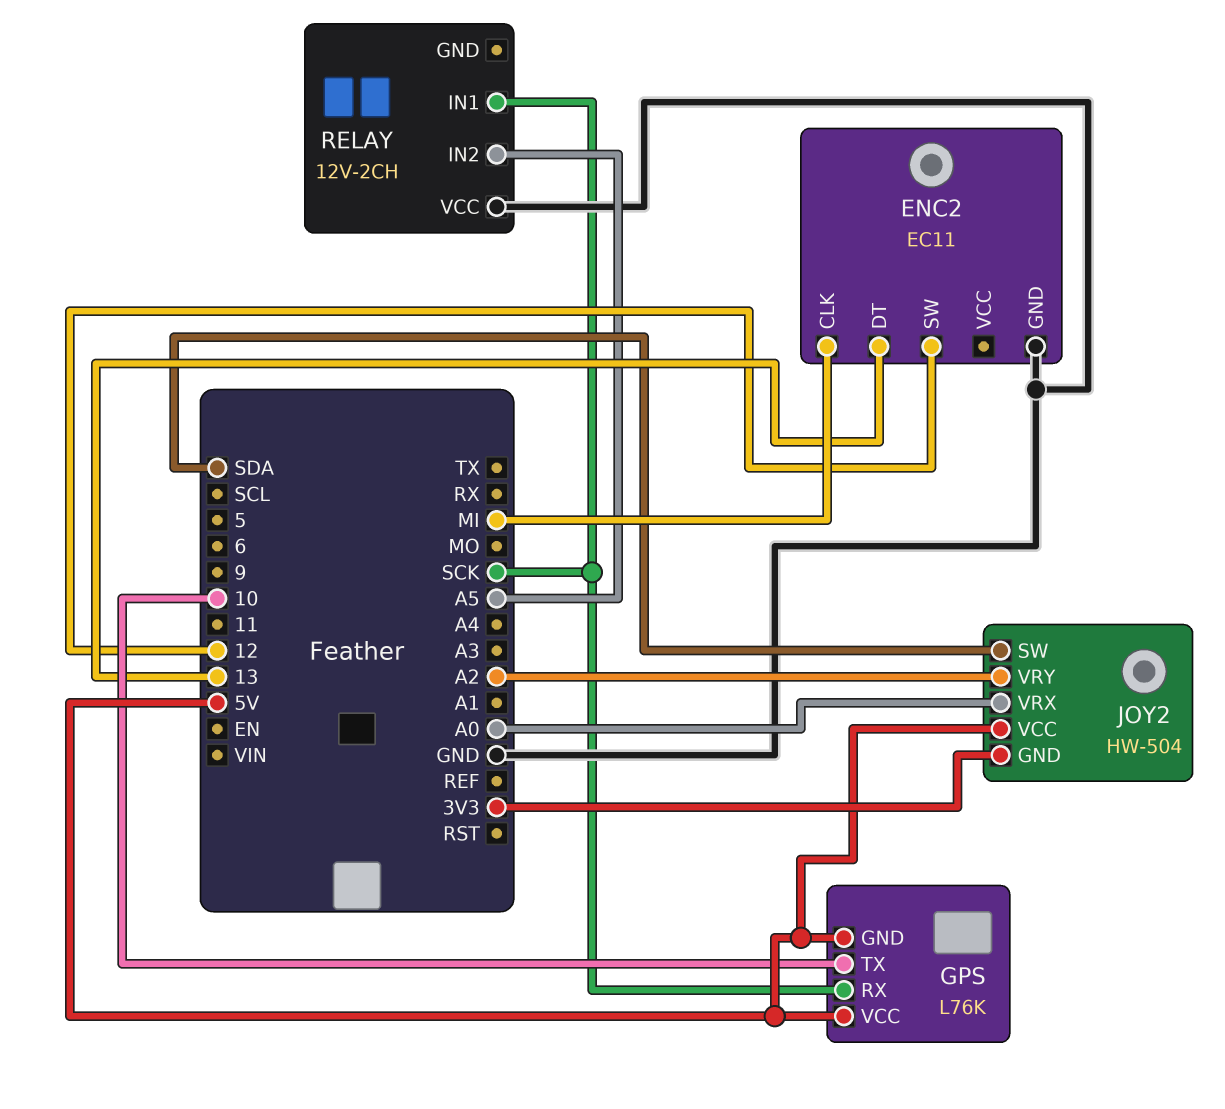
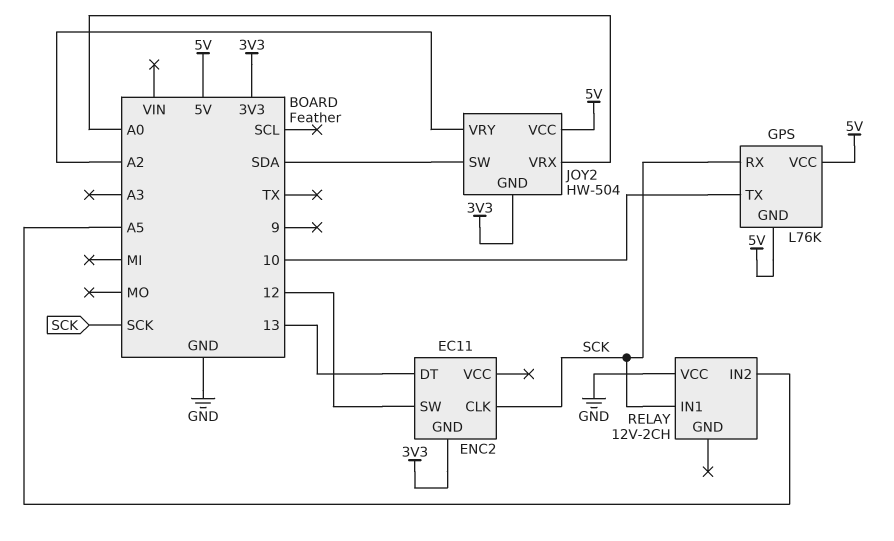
ENC2 pin CLK: MI -> SCK
ENC2 pin GND: GND -> 3V3

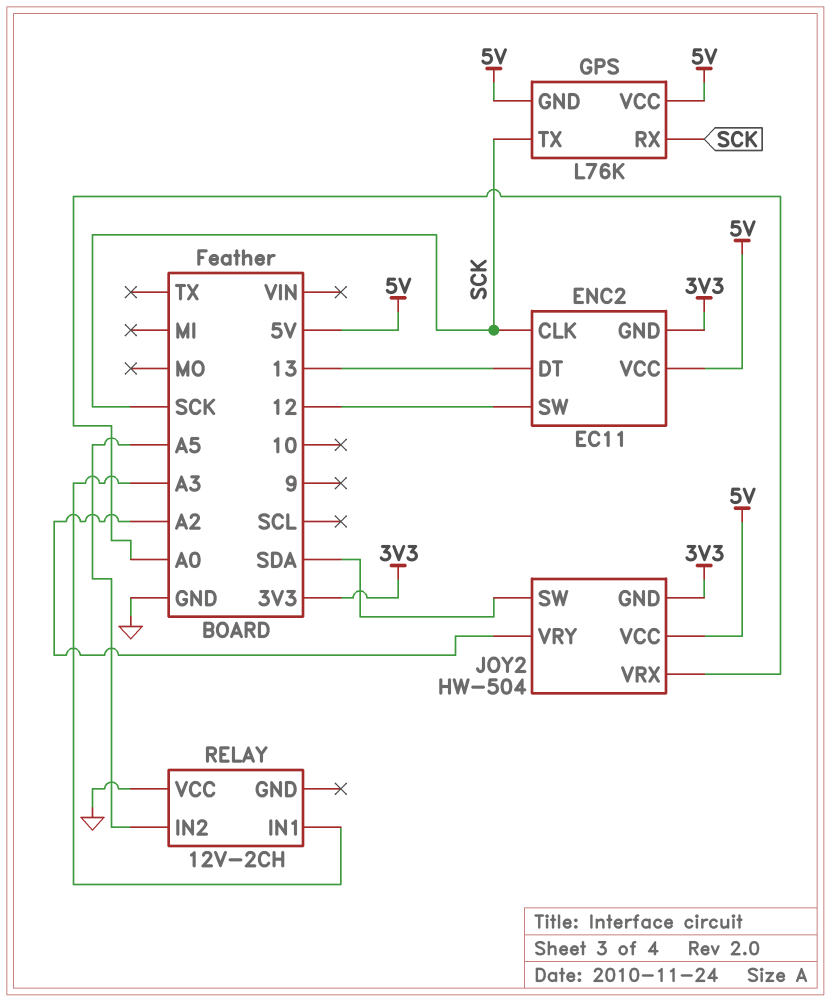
ENC2 pin VCC: none -> 5V
GPS pin TX: 10 -> SCK
RELAY pin IN1: SCK -> A3

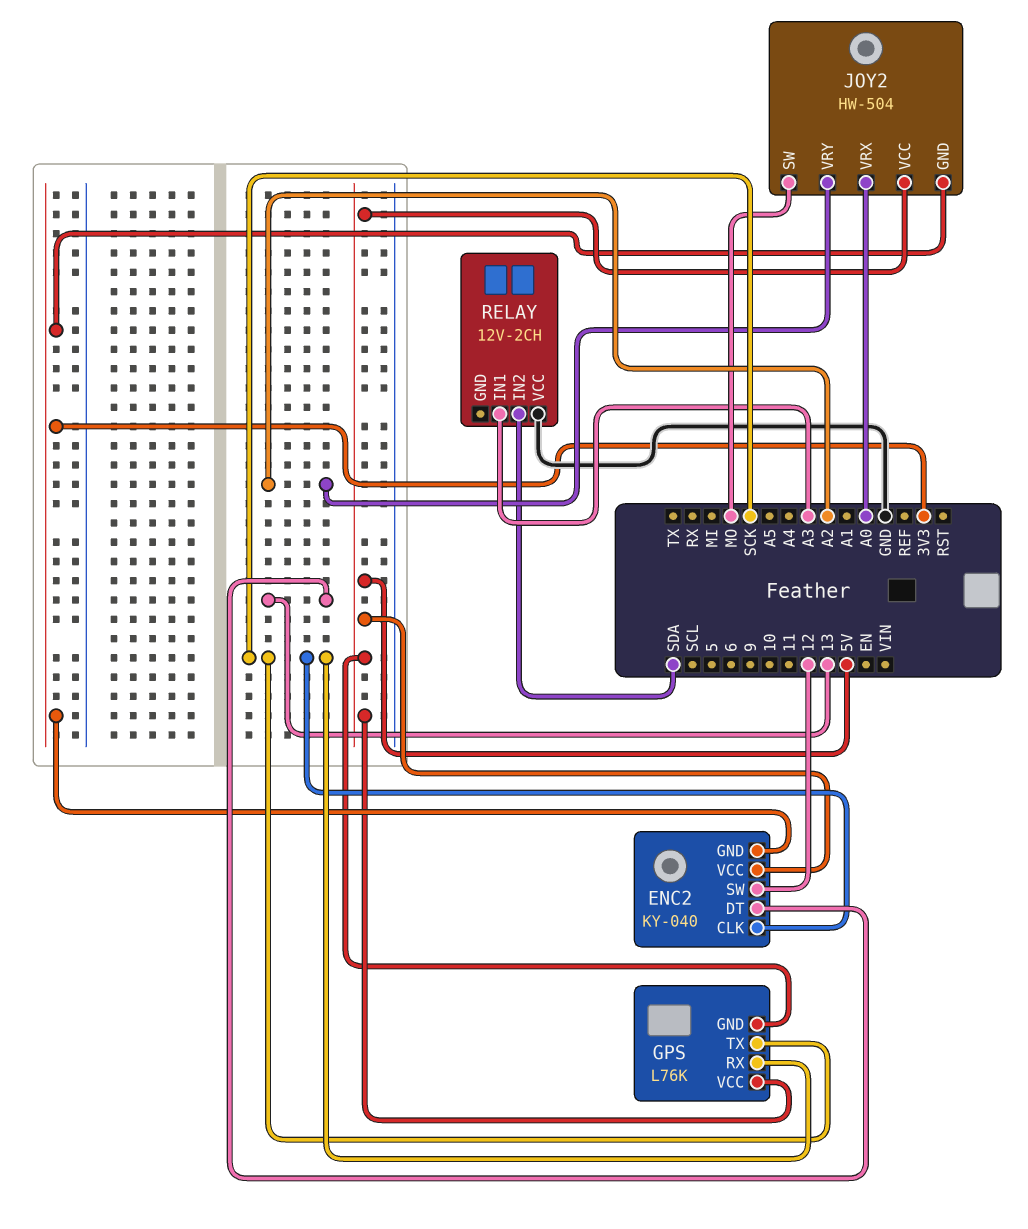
ENC2: EC11 -> KY-040
JOY2 pin SW: SDA -> MO
RELAY pin IN2: A5 -> SDA

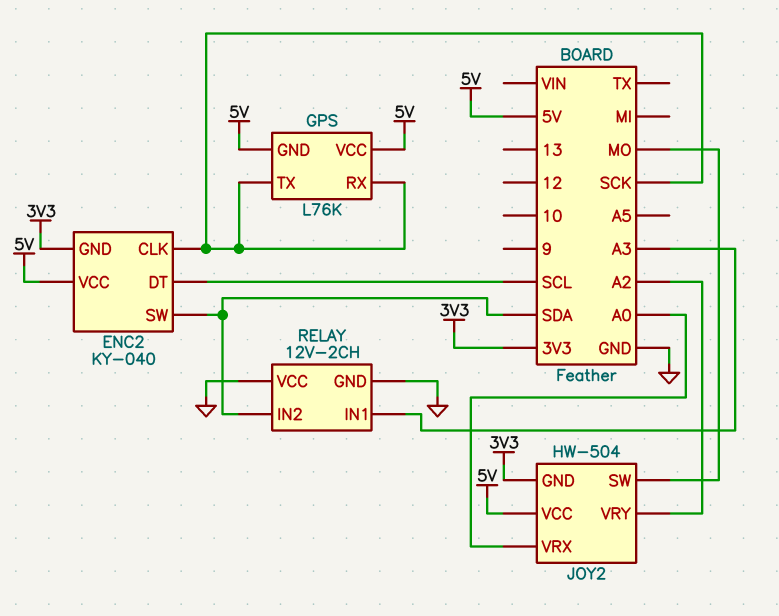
ENC2 pin DT: 13 -> SCL
ENC2 pin SW: 12 -> SDA
RELAY pin GND: none -> GND

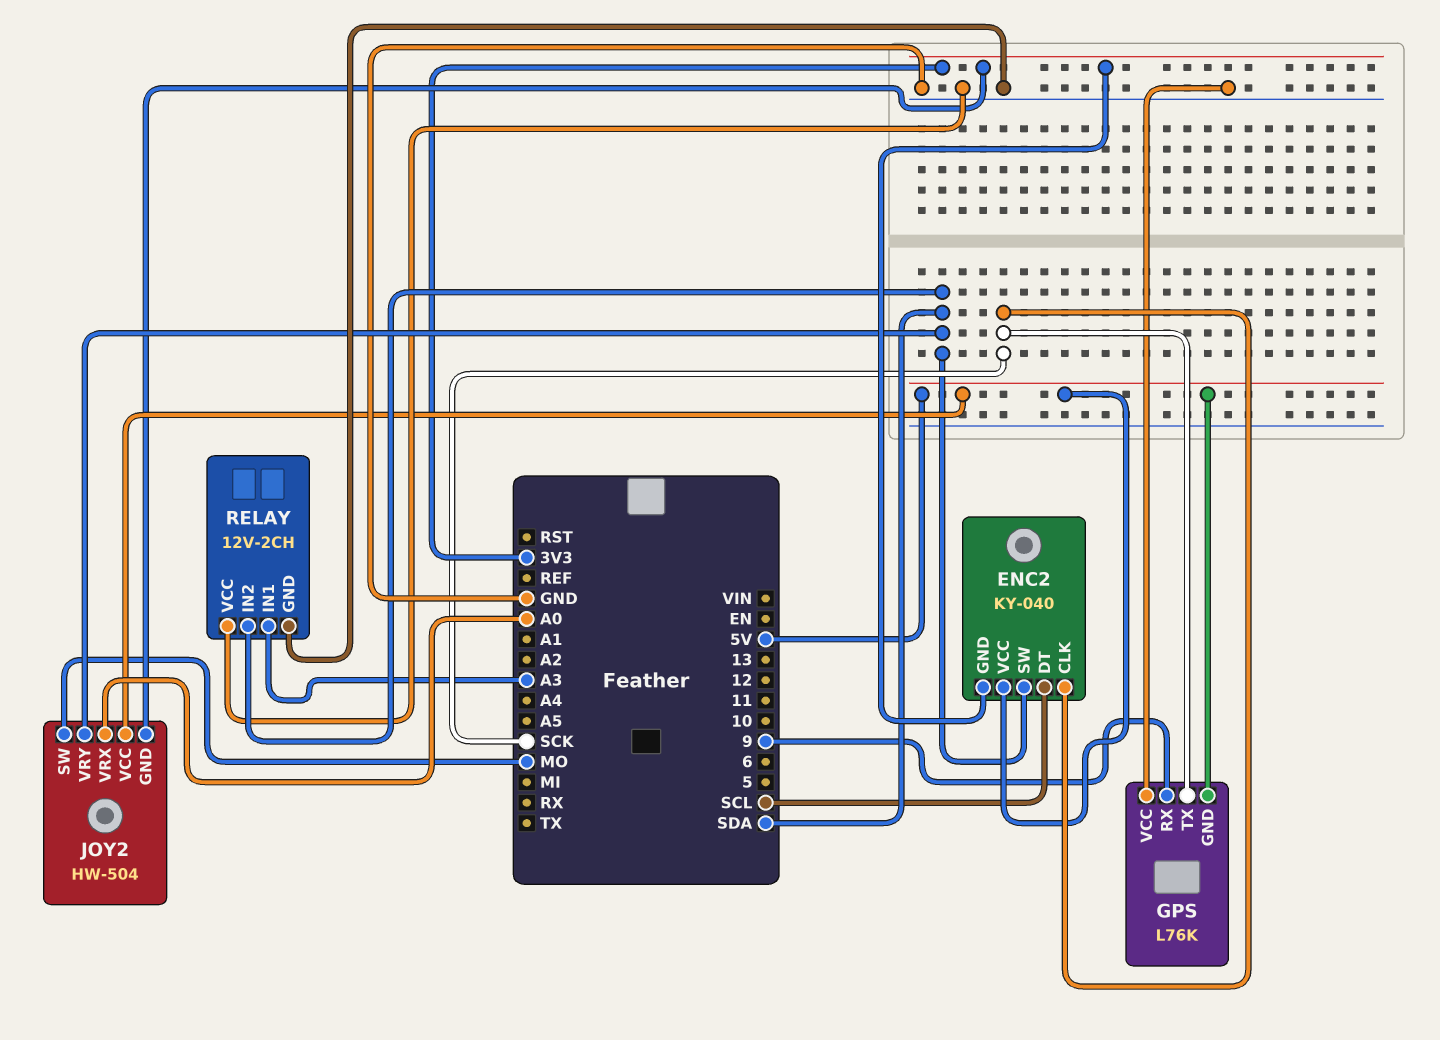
GPS pin RX: SCK -> 9
GPS pin VCC: 5V -> GND
JOY2 pin VRY: A2 -> SDA

